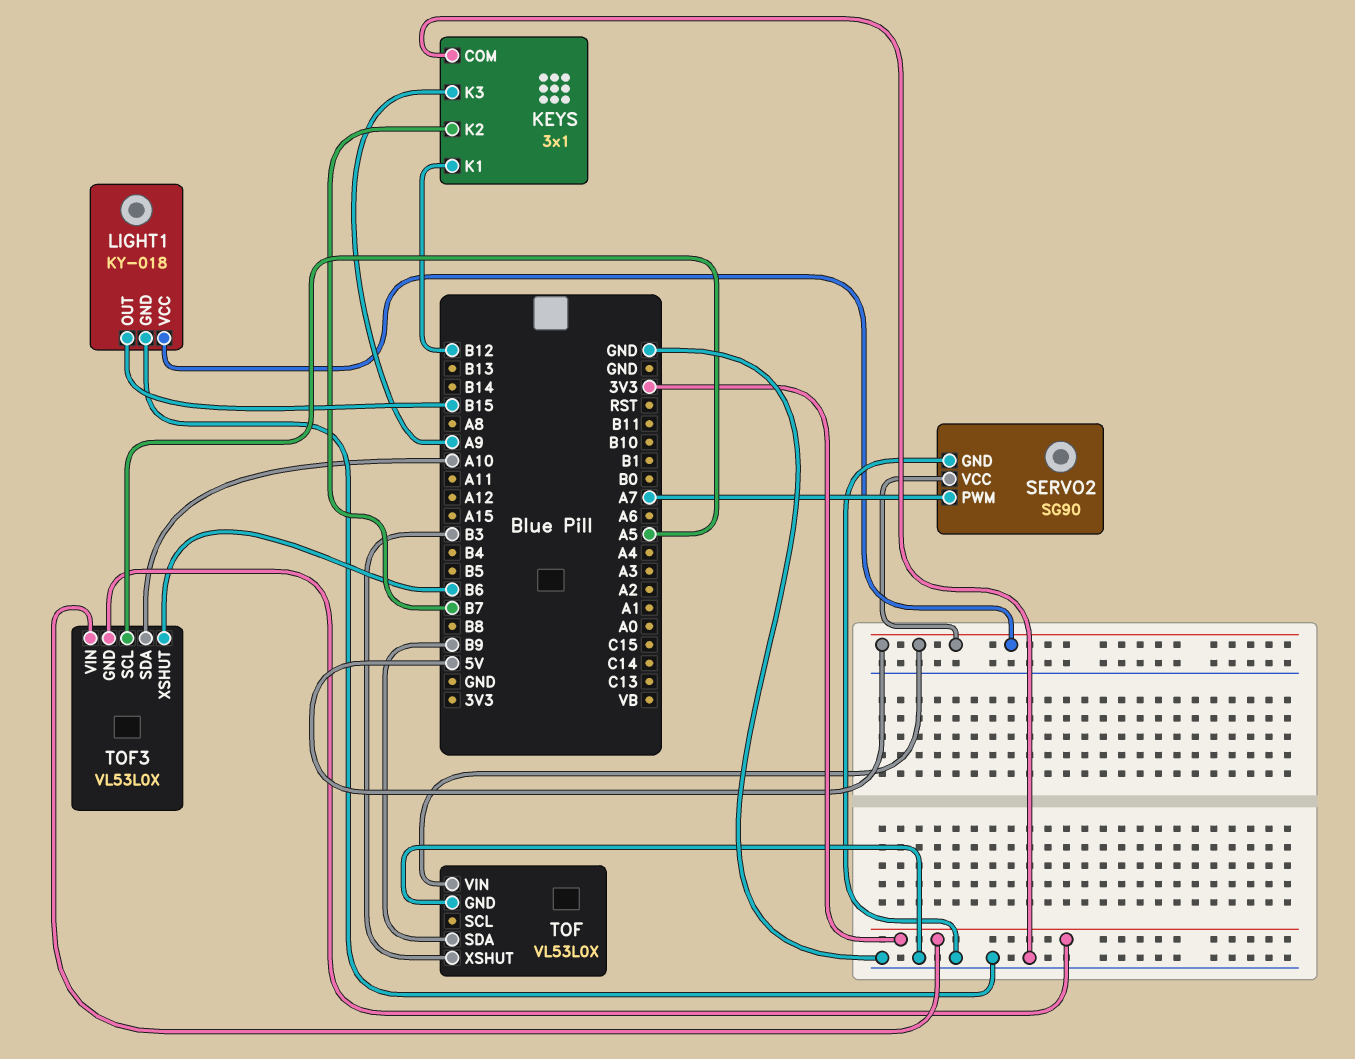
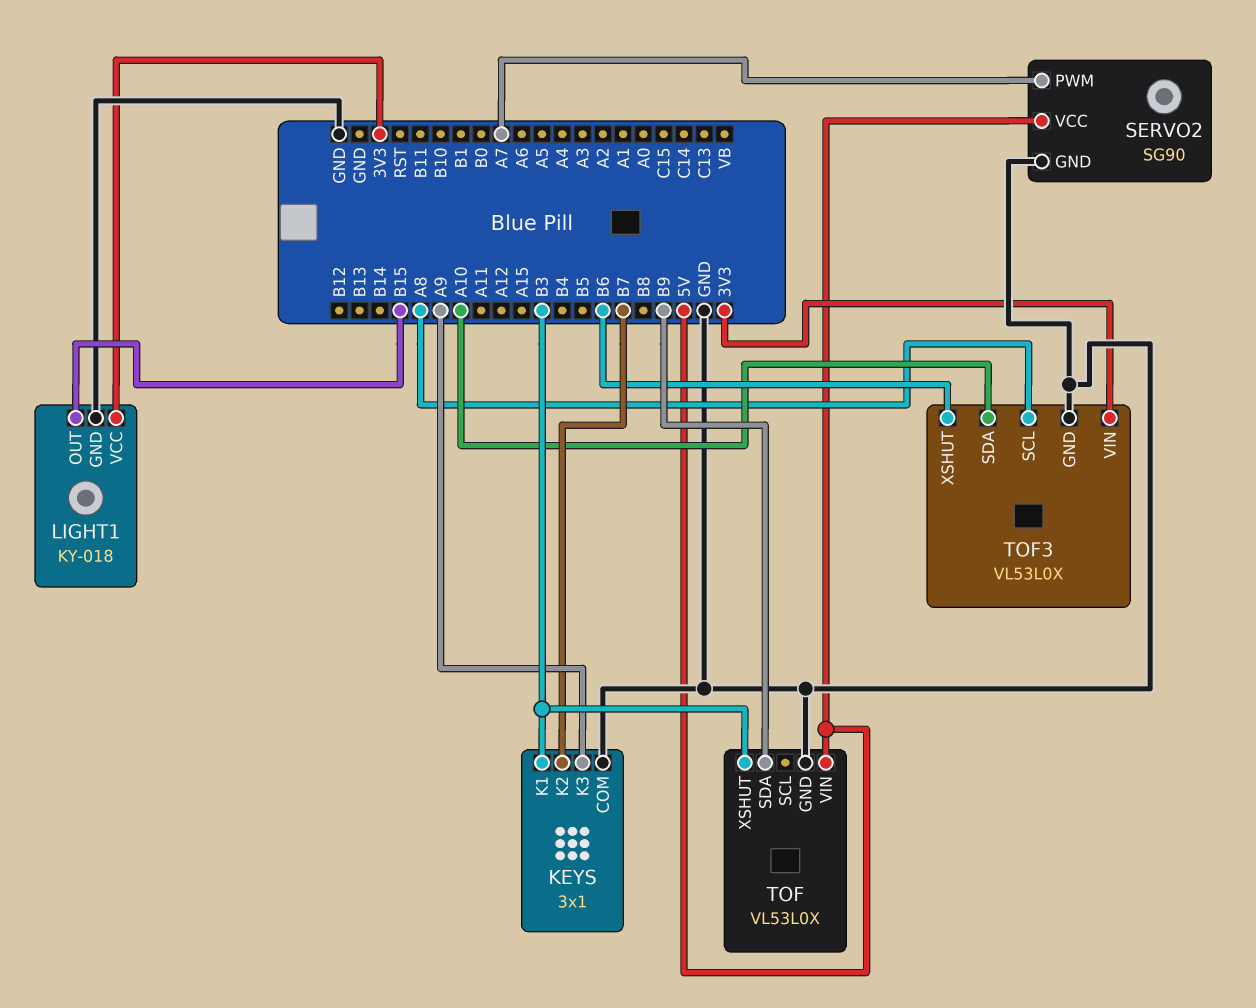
KEYS pin K1: B12 -> B3
LIGHT1 pin VCC: 5V -> 3V3
TOF3 pin GND: 3V3 -> GND
TOF3 pin SCL: A5 -> A8

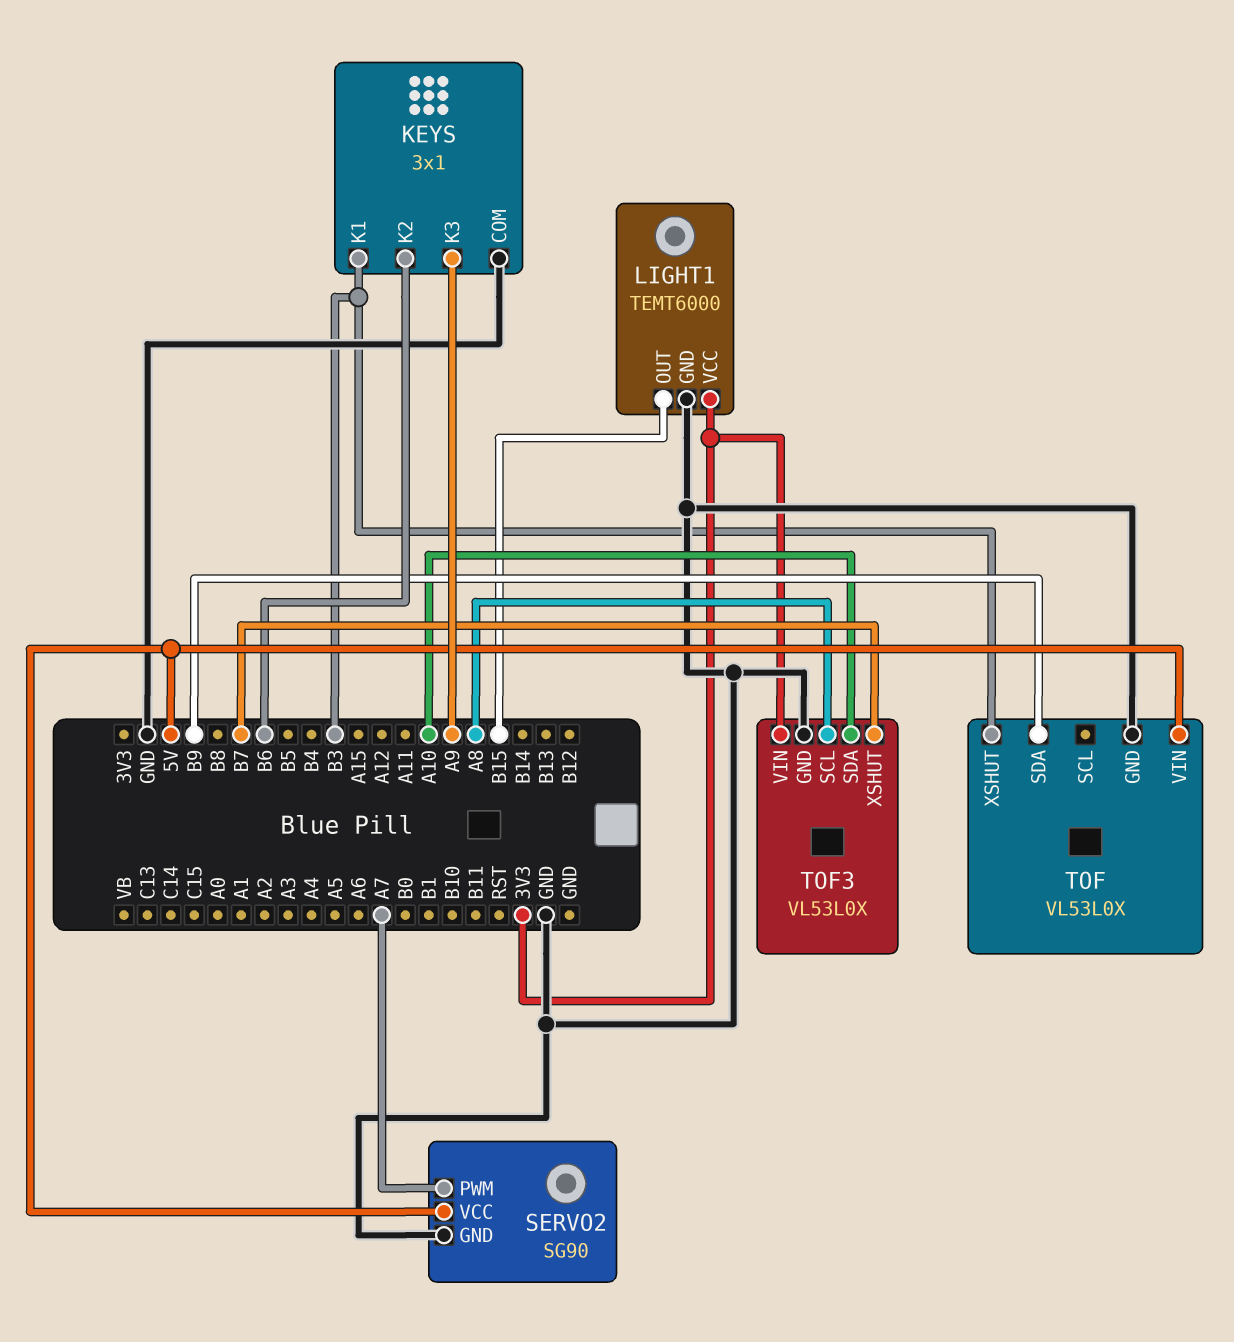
KEYS pin K2: B7 -> B6
LIGHT1: KY-018 -> TEMT6000
TOF3 pin XSHUT: B6 -> B7

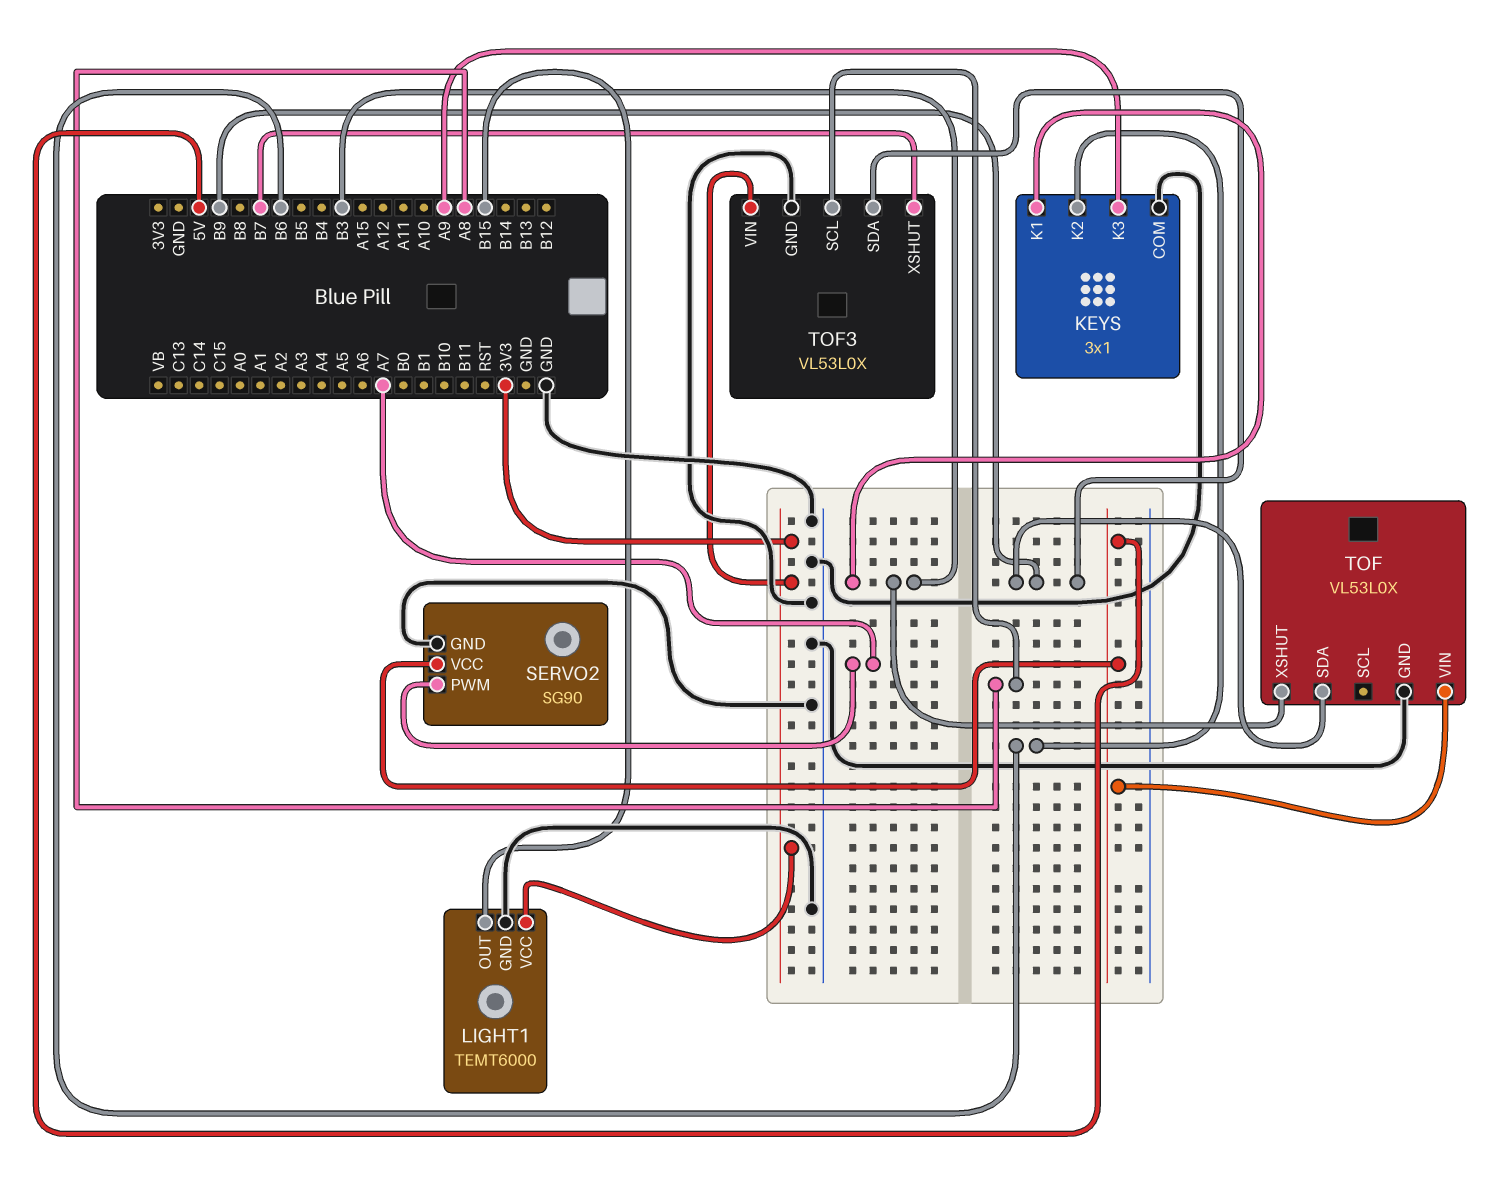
TOF3 pin SDA: A10 -> B9

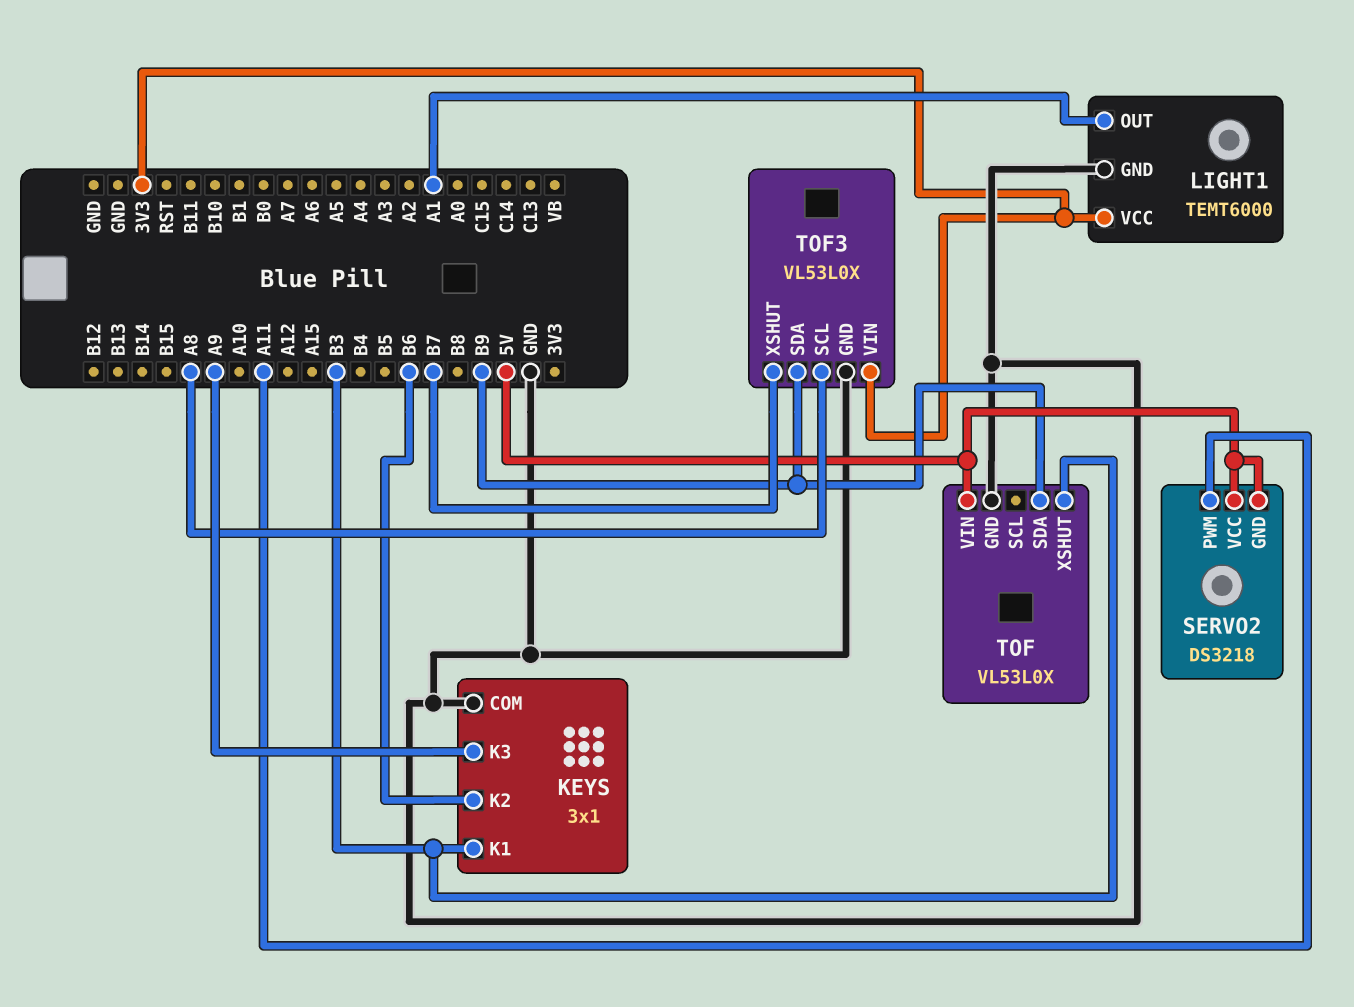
LIGHT1 pin OUT: B15 -> A1
SERVO2: SG90 -> DS3218
SERVO2 pin GND: GND -> 5V
SERVO2 pin PWM: A7 -> A11

